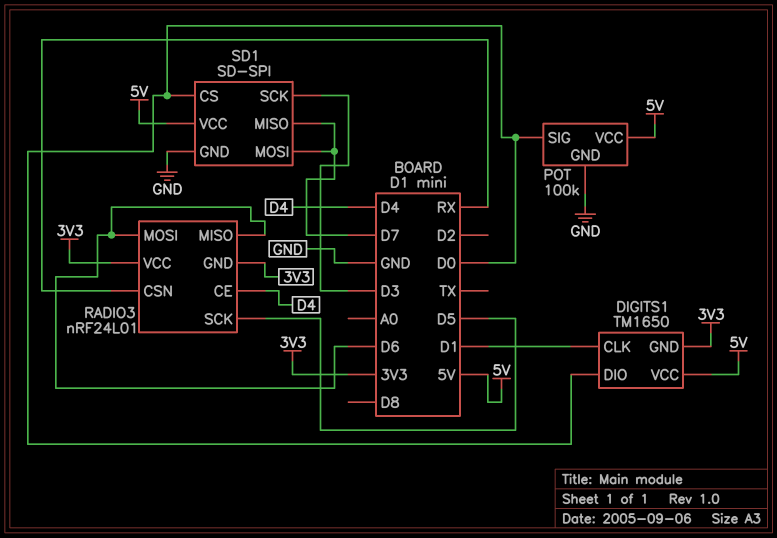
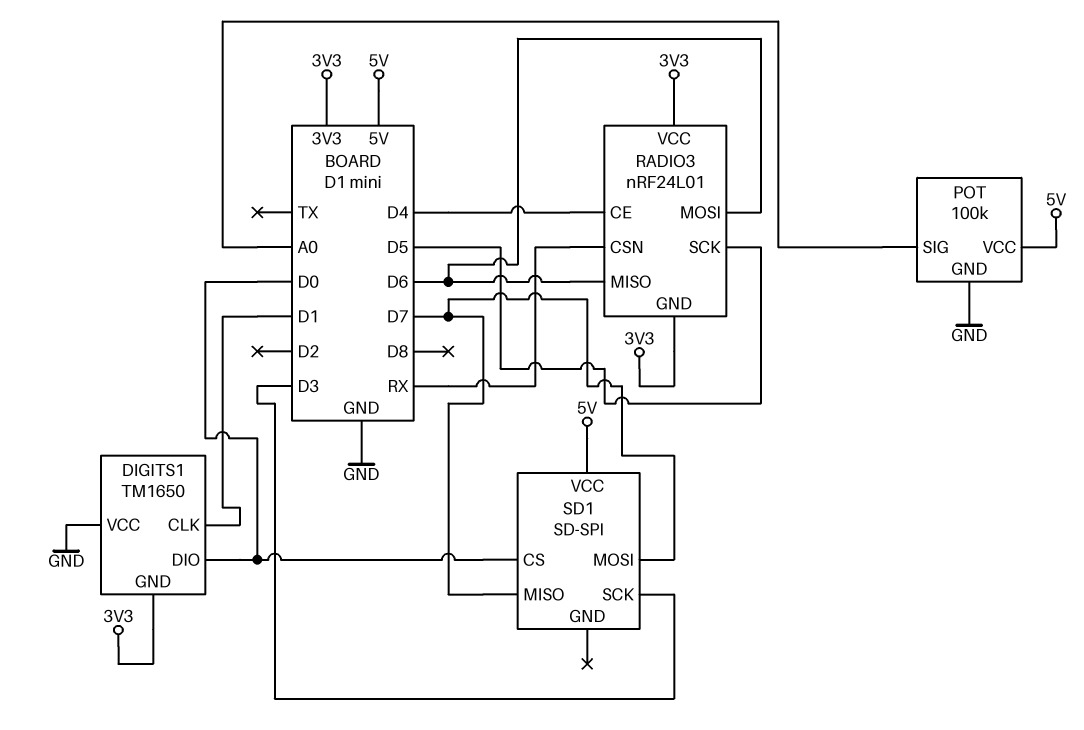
DIGITS1 pin VCC: 5V -> GND
POT pin SIG: D0 -> A0
SD1 pin GND: GND -> none

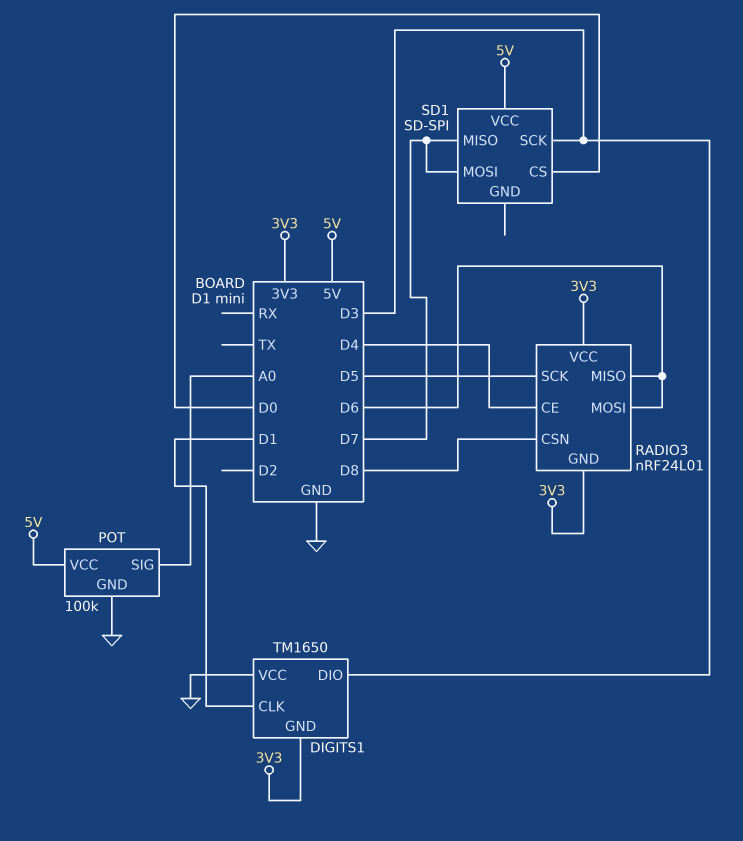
DIGITS1 pin DIO: D0 -> D3
RADIO3 pin CSN: RX -> D8

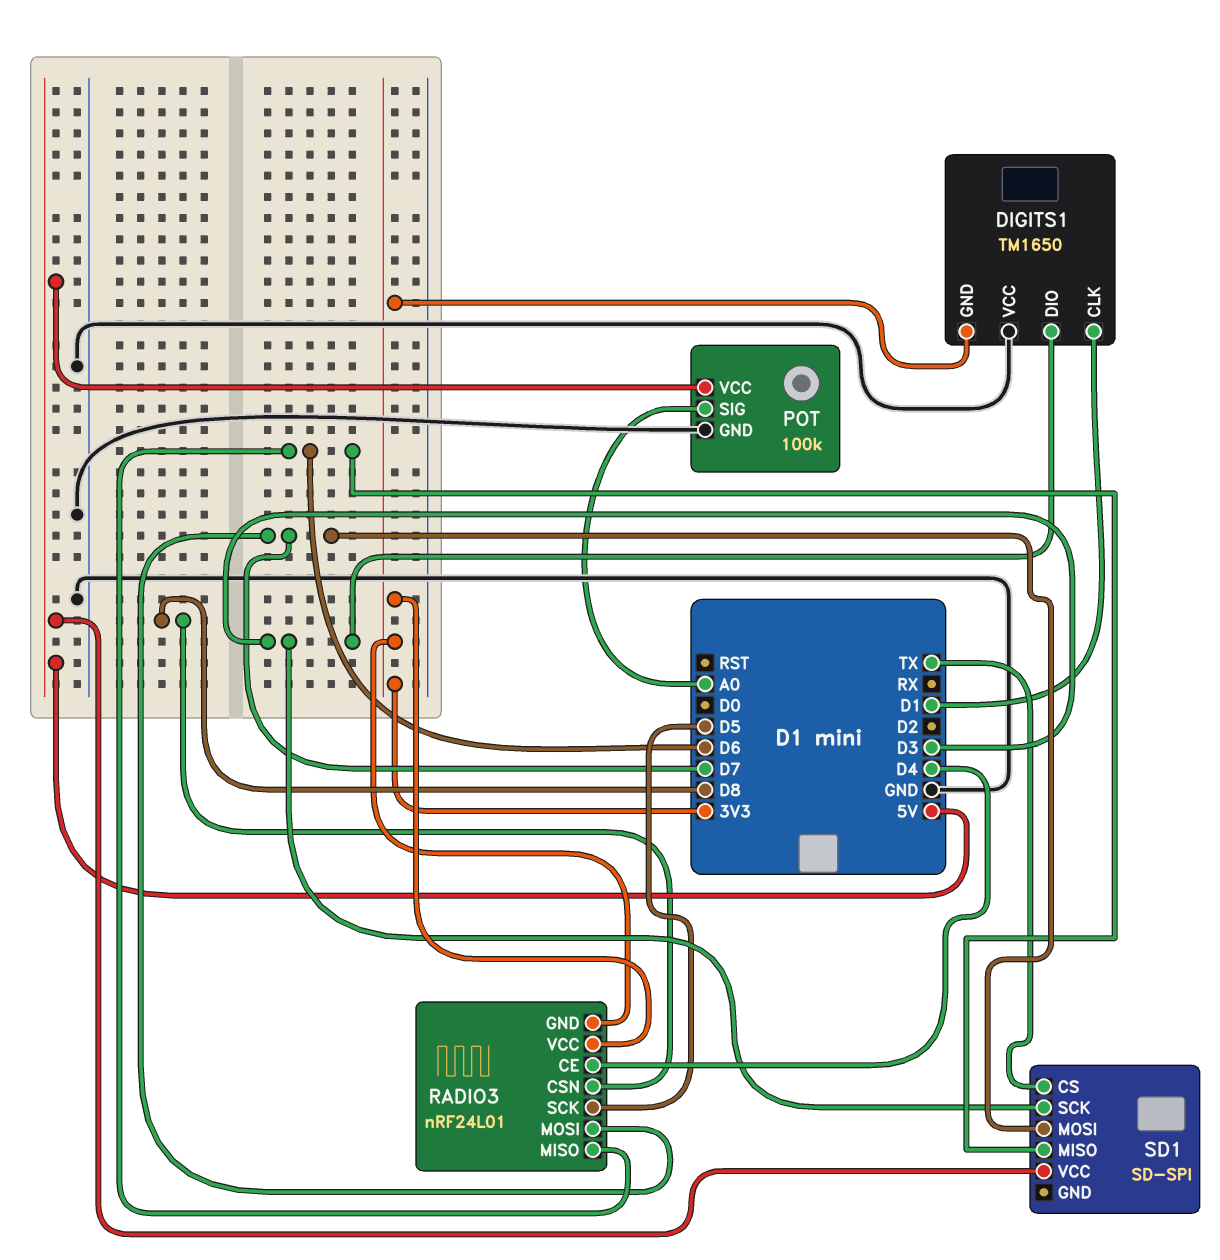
RADIO3 pin MOSI: D6 -> D7
SD1 pin CS: D0 -> TX
SD1 pin MISO: D7 -> D6

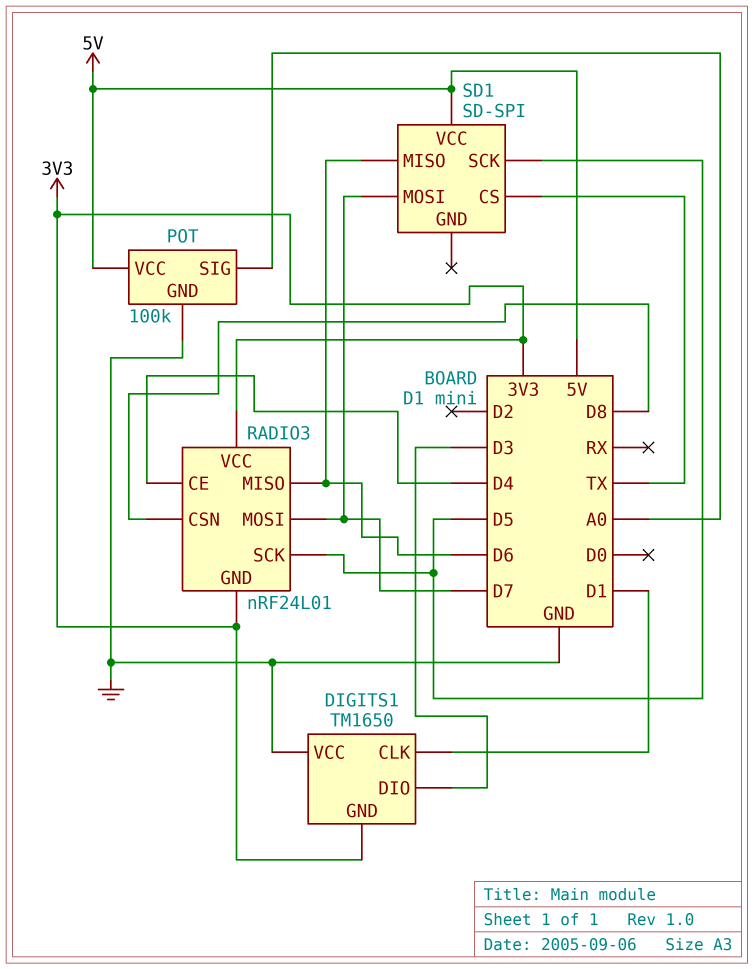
SD1 pin SCK: D3 -> D5

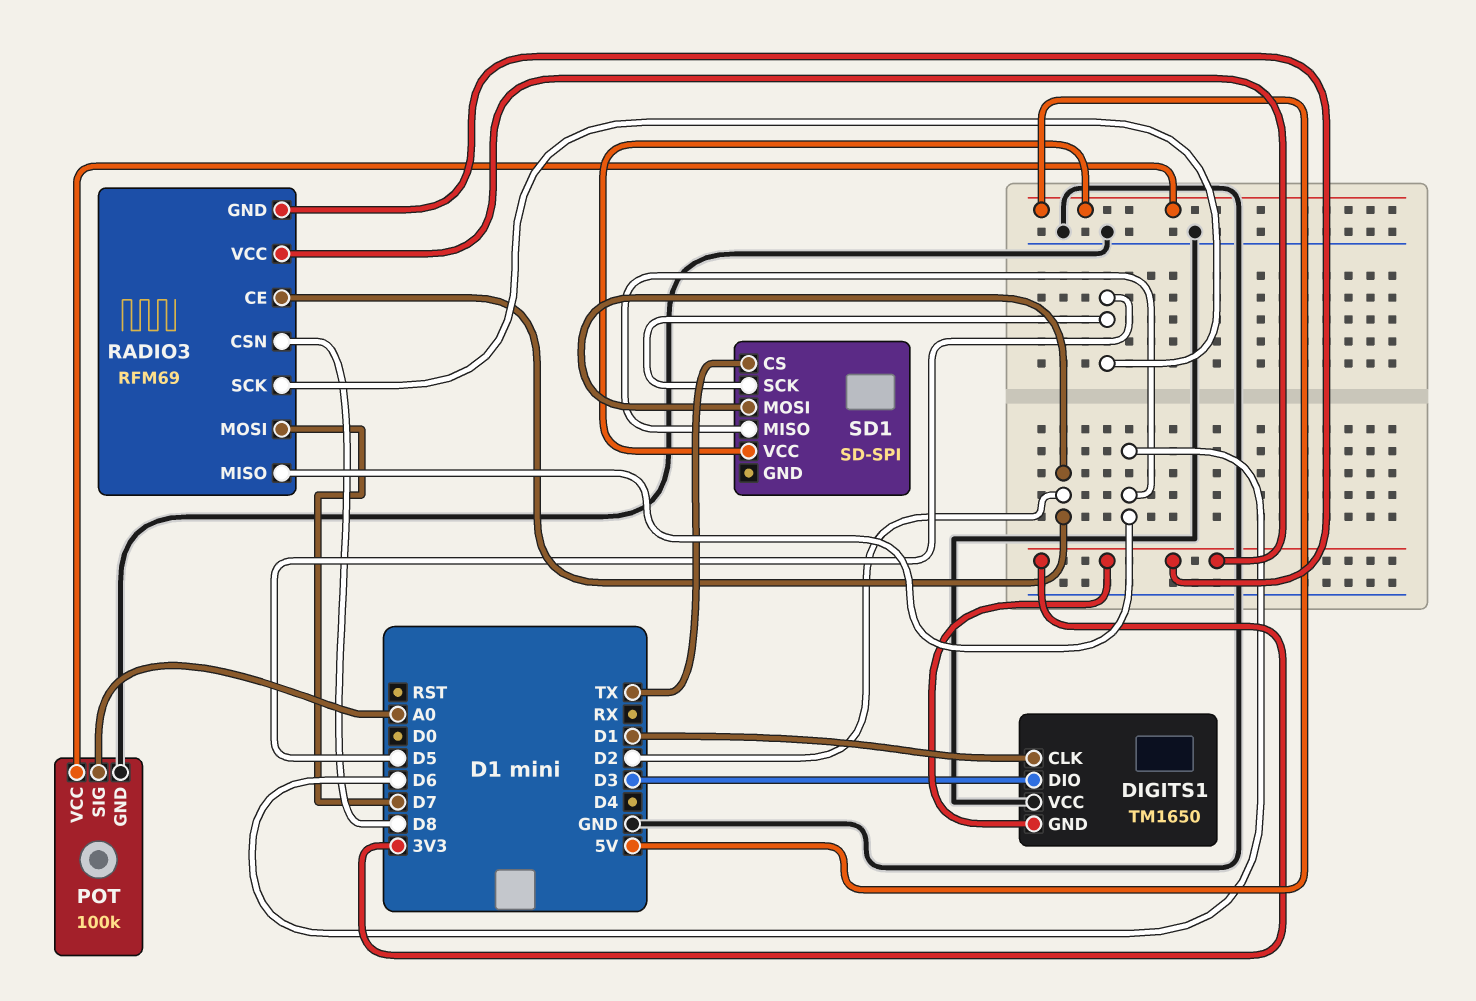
RADIO3: nRF24L01 -> RFM69
RADIO3 pin CE: D4 -> D2
SD1 pin MOSI: D7 -> D2

